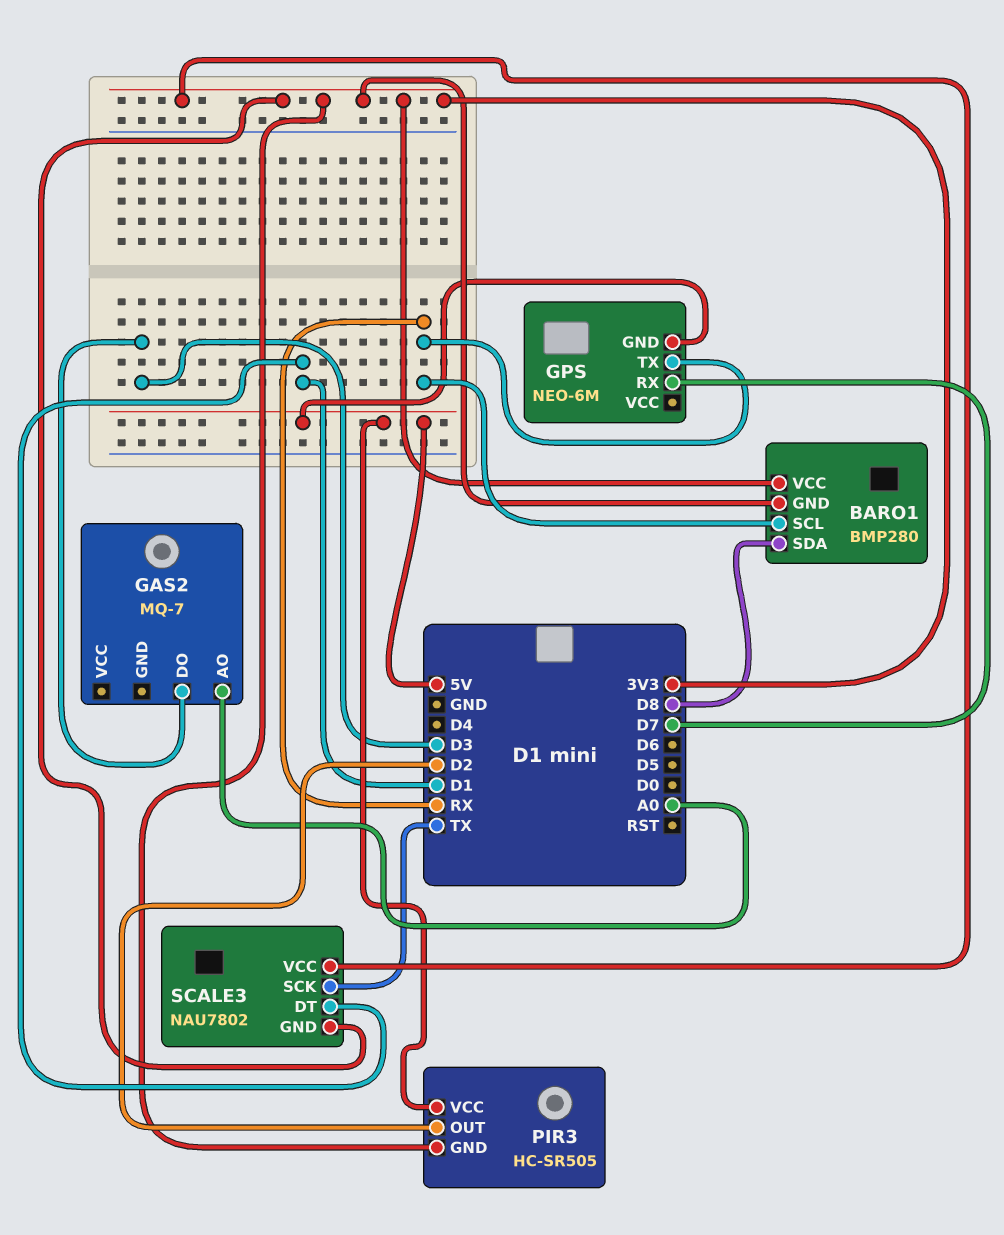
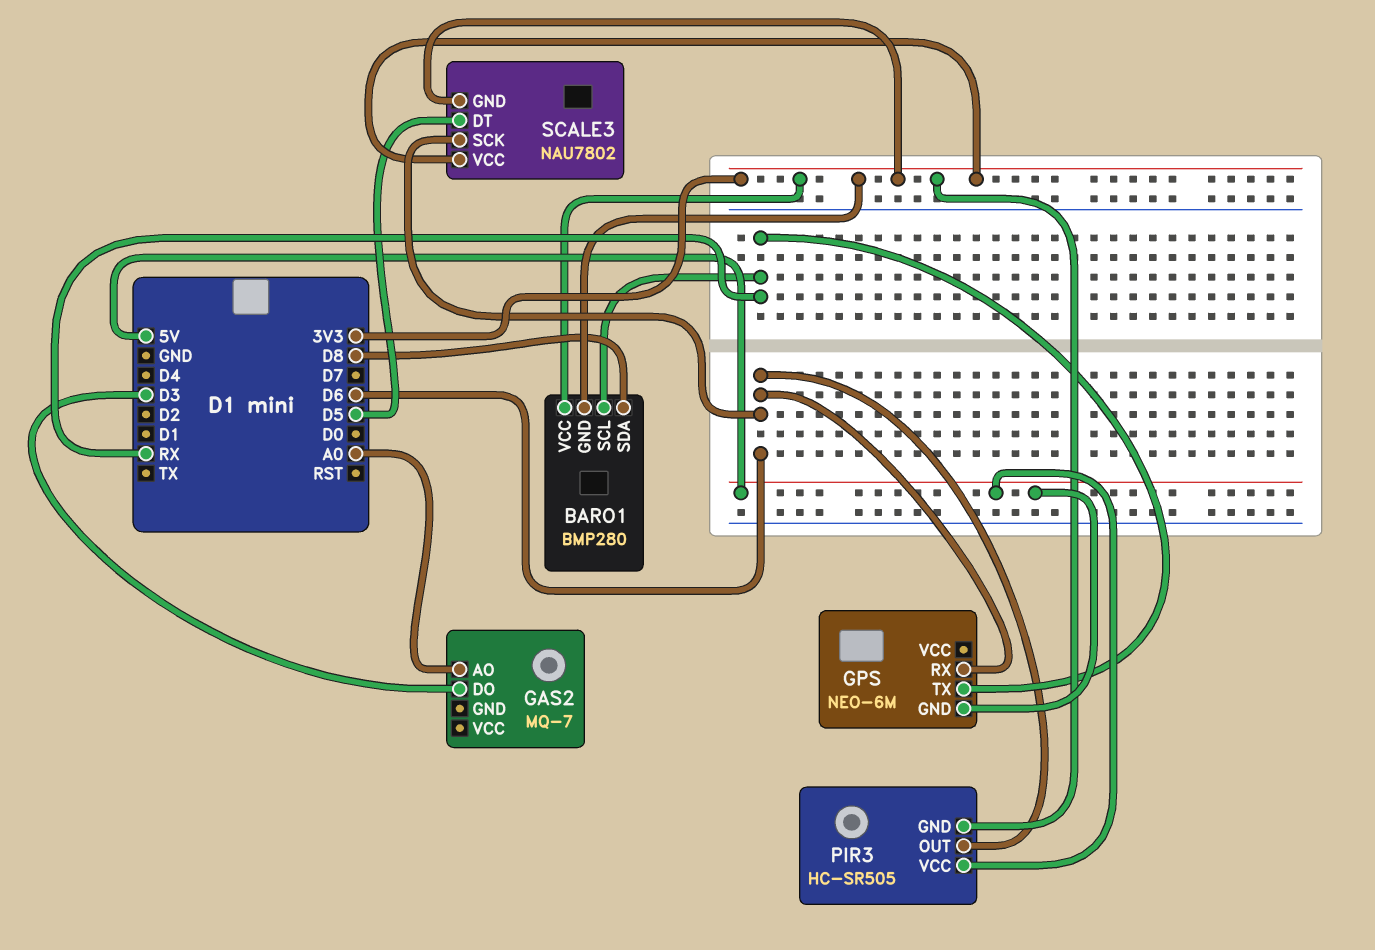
GPS pin RX: D7 -> D6
PIR3 pin OUT: D2 -> D6
SCALE3 pin DT: D1 -> D5
SCALE3 pin SCK: TX -> D6

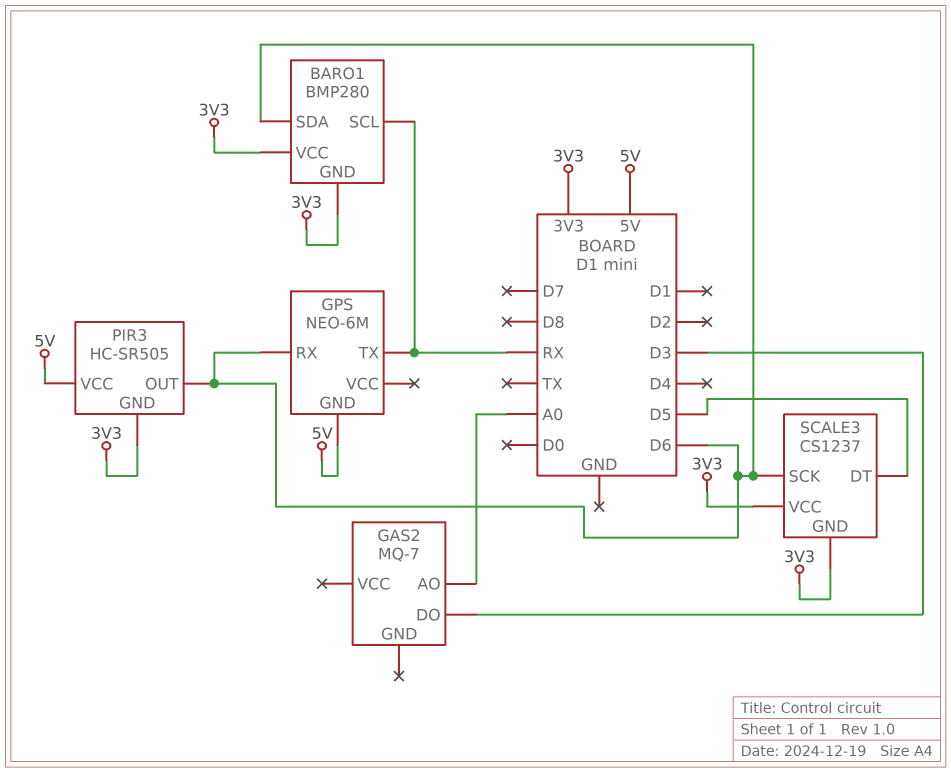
BARO1 pin SDA: D8 -> D6
SCALE3: NAU7802 -> CS1237

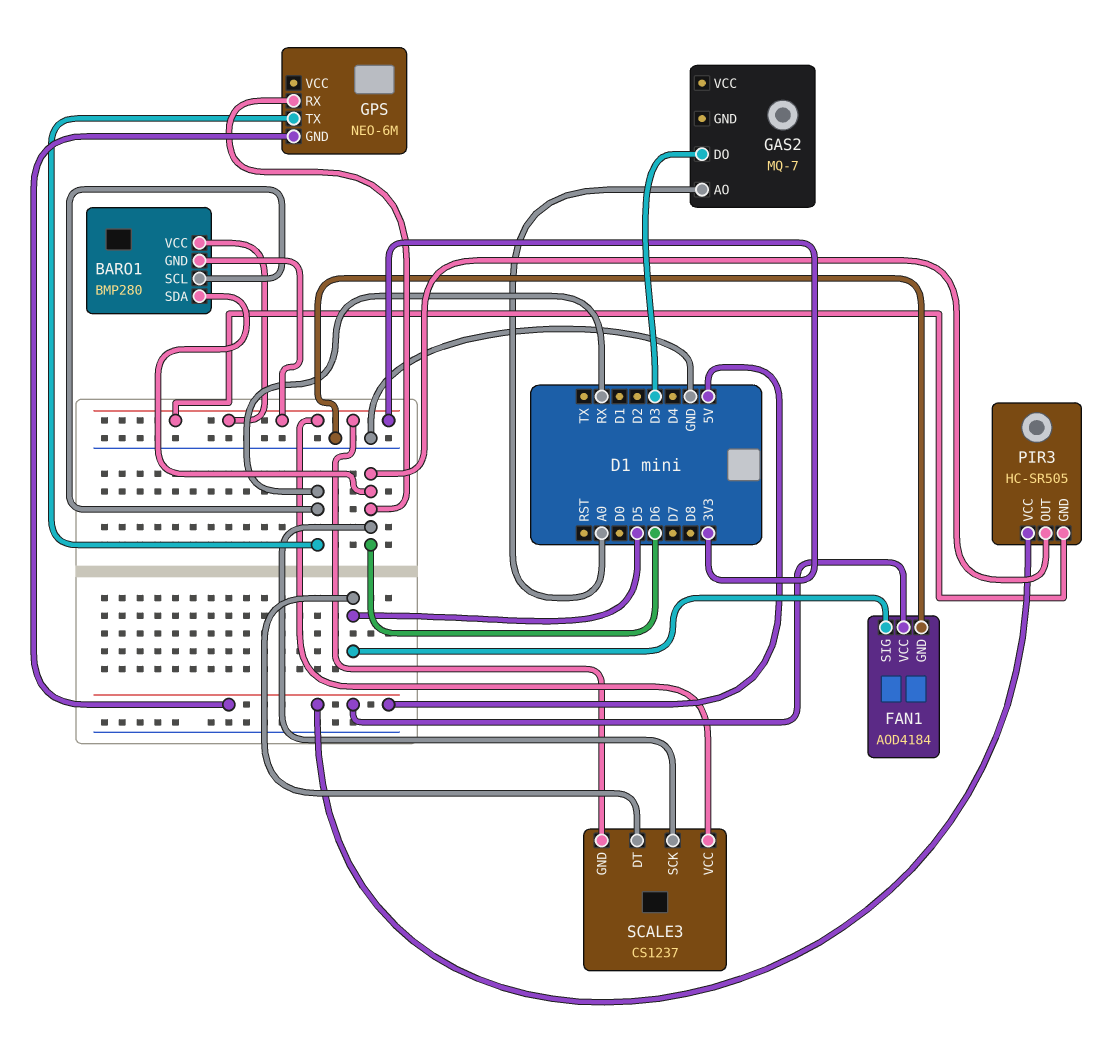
FAN1: none -> AOD4184
FAN1 pin GND: none -> GND
FAN1 pin SIG: none -> D5
FAN1 pin VCC: none -> 5V

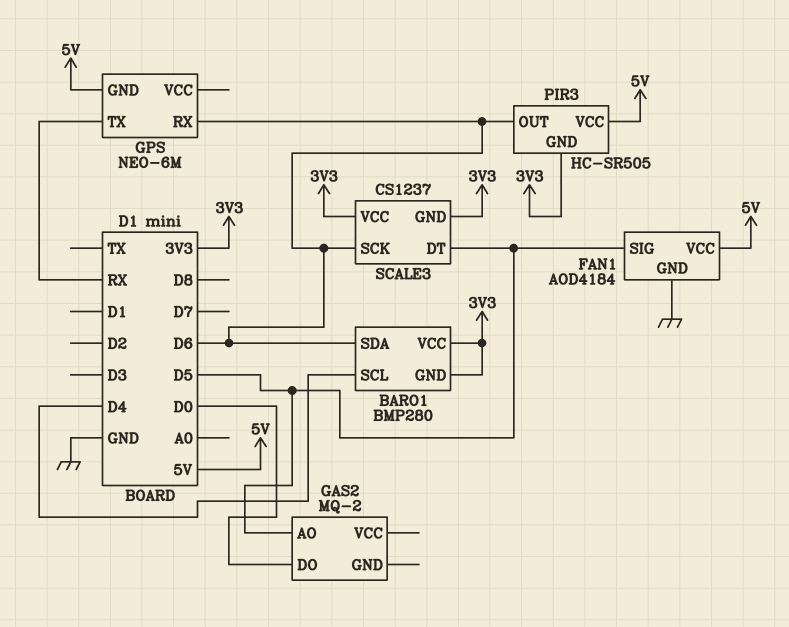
BARO1 pin SCL: RX -> D4
GAS2: MQ-7 -> MQ-2
GAS2 pin AO: A0 -> D5
GAS2 pin DO: D3 -> D0

